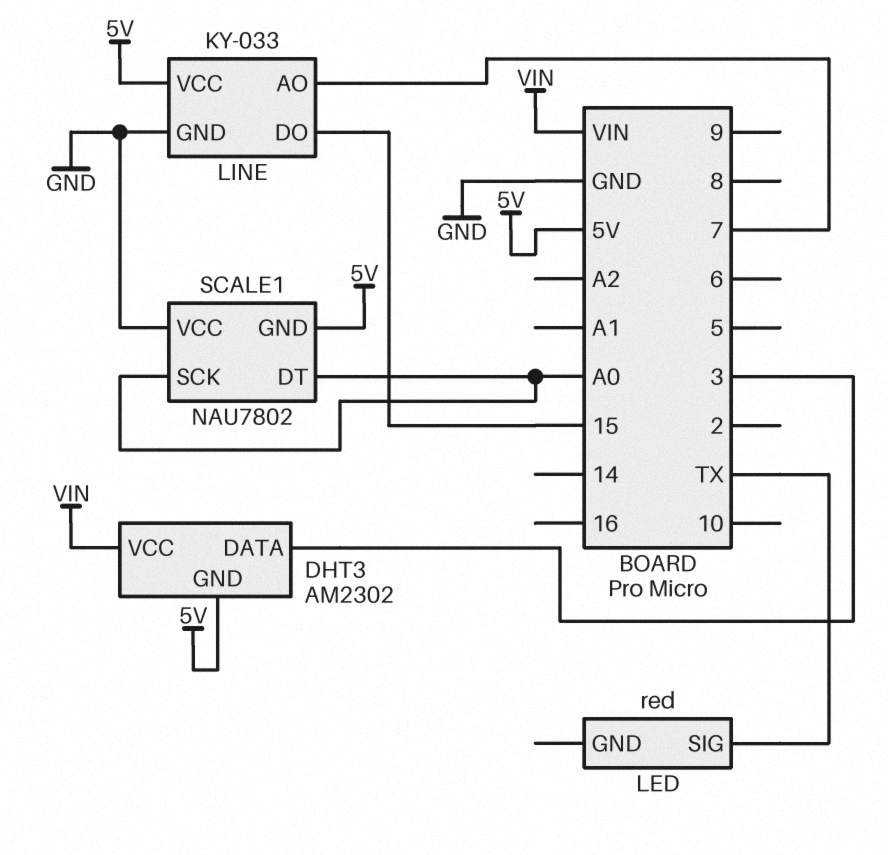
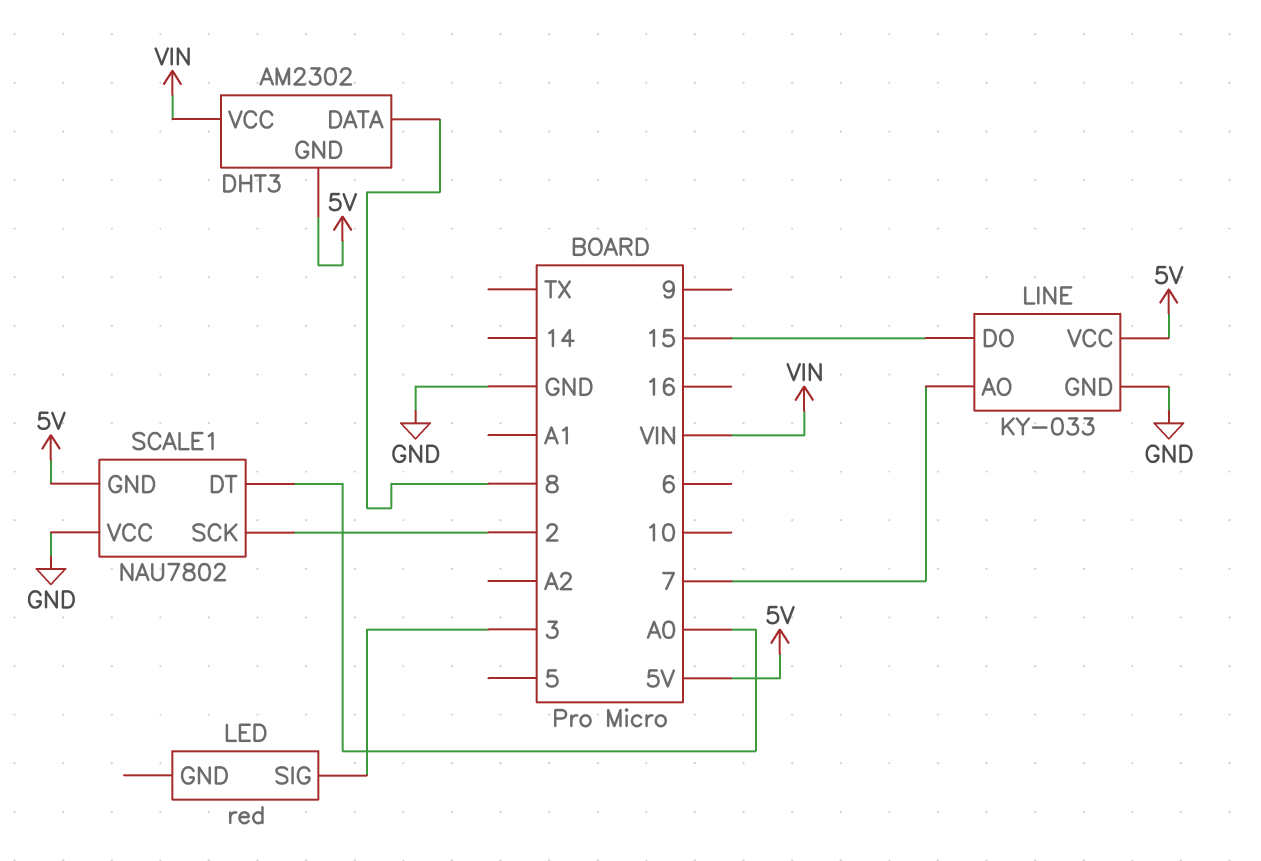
DHT3 pin DATA: 3 -> 8
LED pin SIG: TX -> 3
SCALE1 pin SCK: A0 -> 2

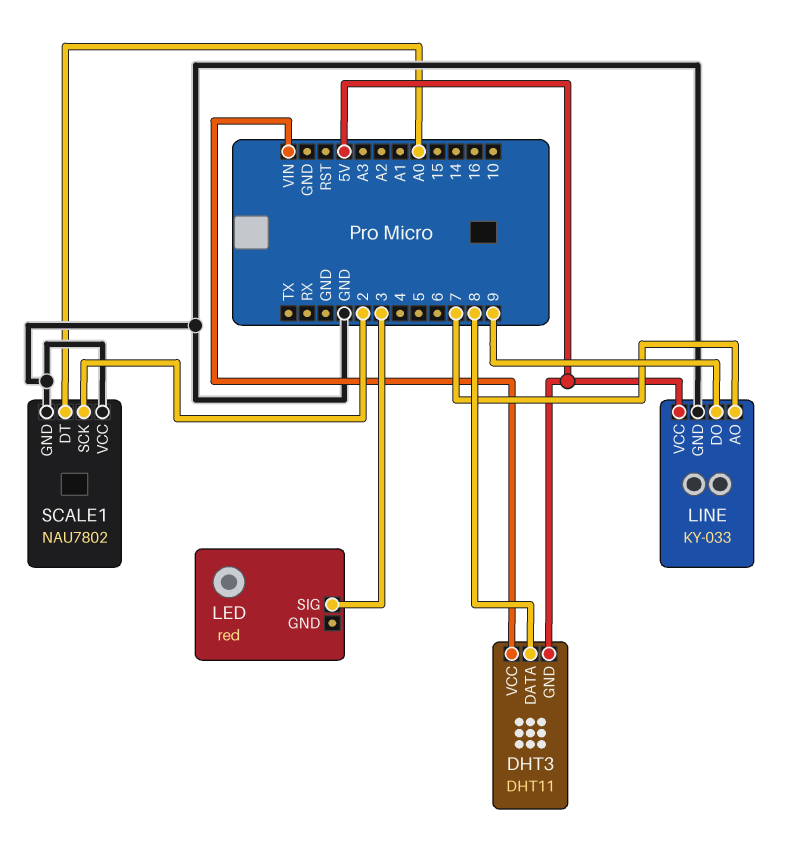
DHT3: AM2302 -> DHT11
LINE pin DO: 15 -> 9
SCALE1 pin GND: 5V -> GND

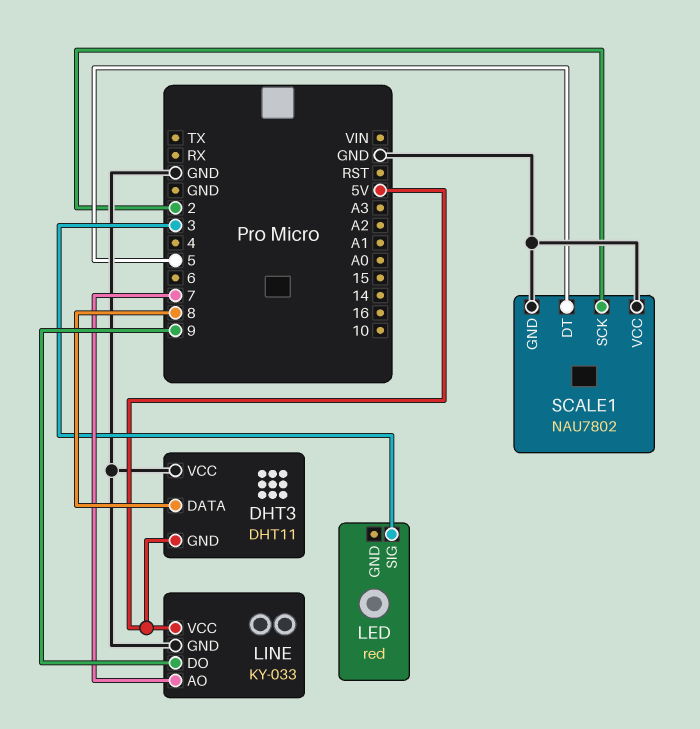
DHT3 pin VCC: VIN -> GND
SCALE1 pin DT: A0 -> 5

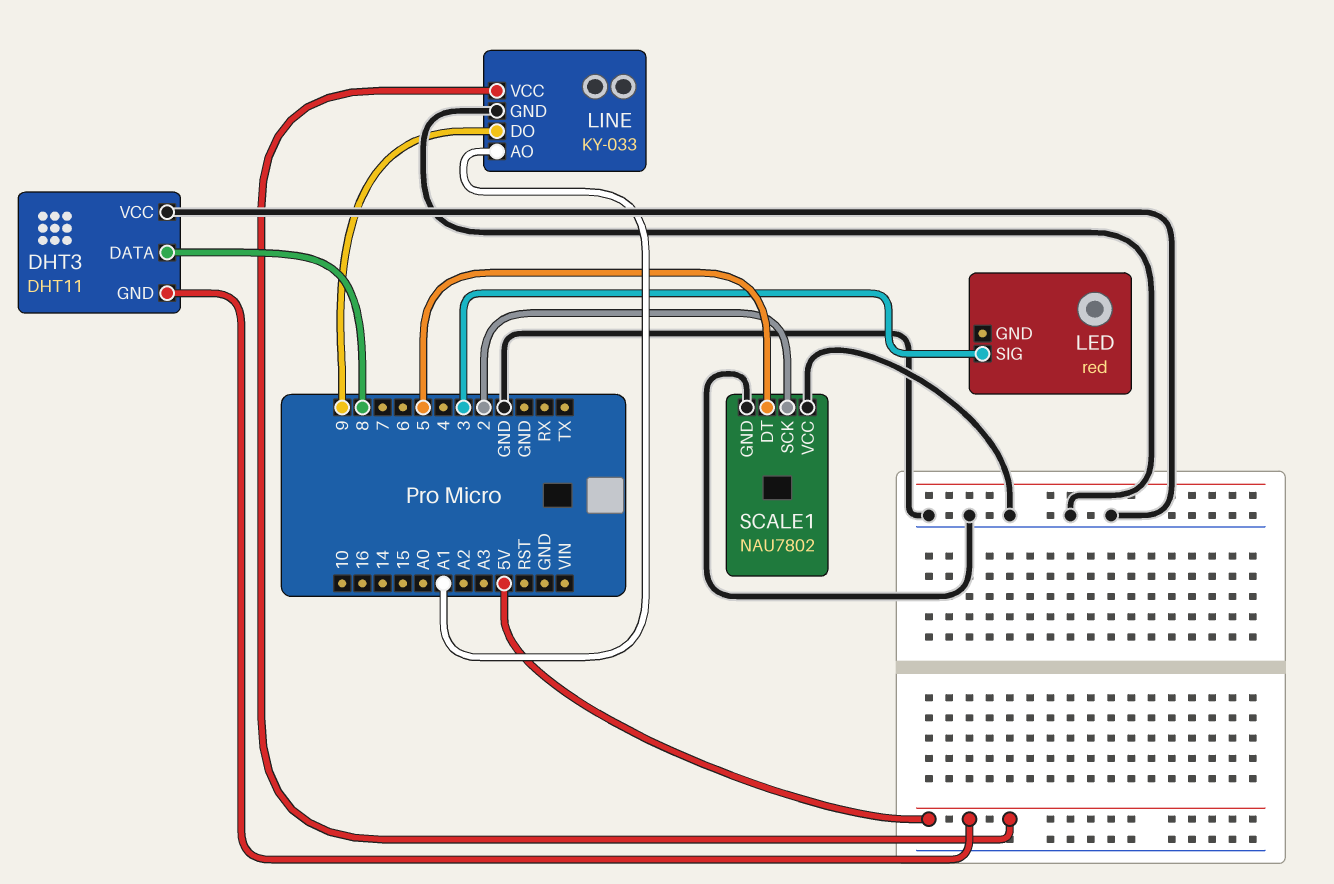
LINE pin AO: 7 -> A1

